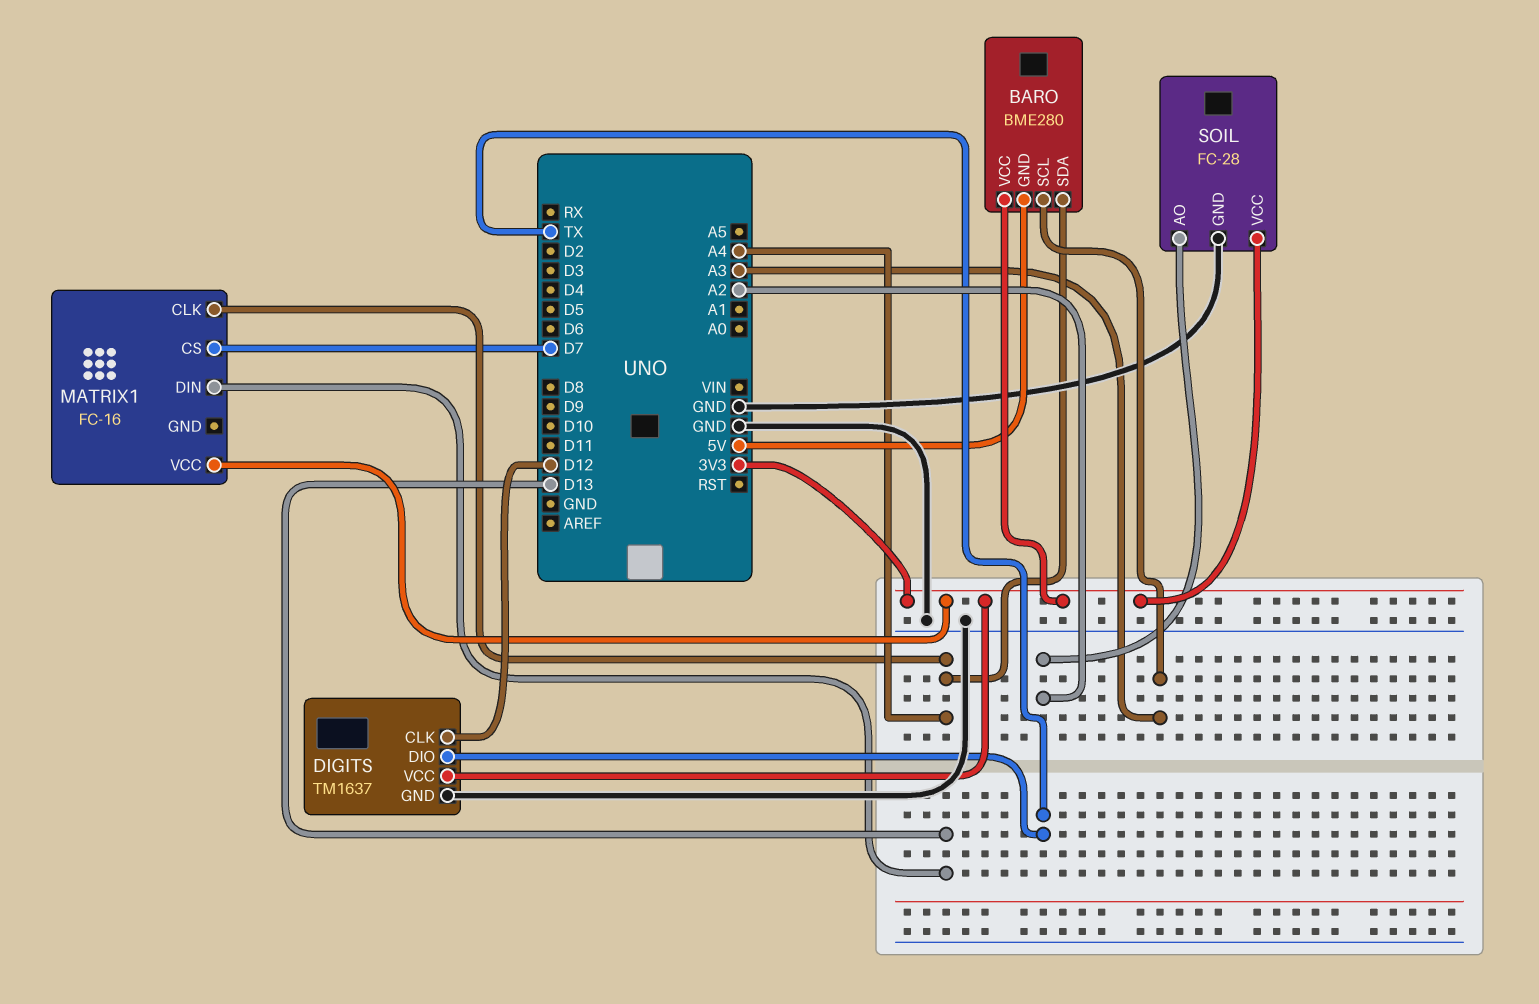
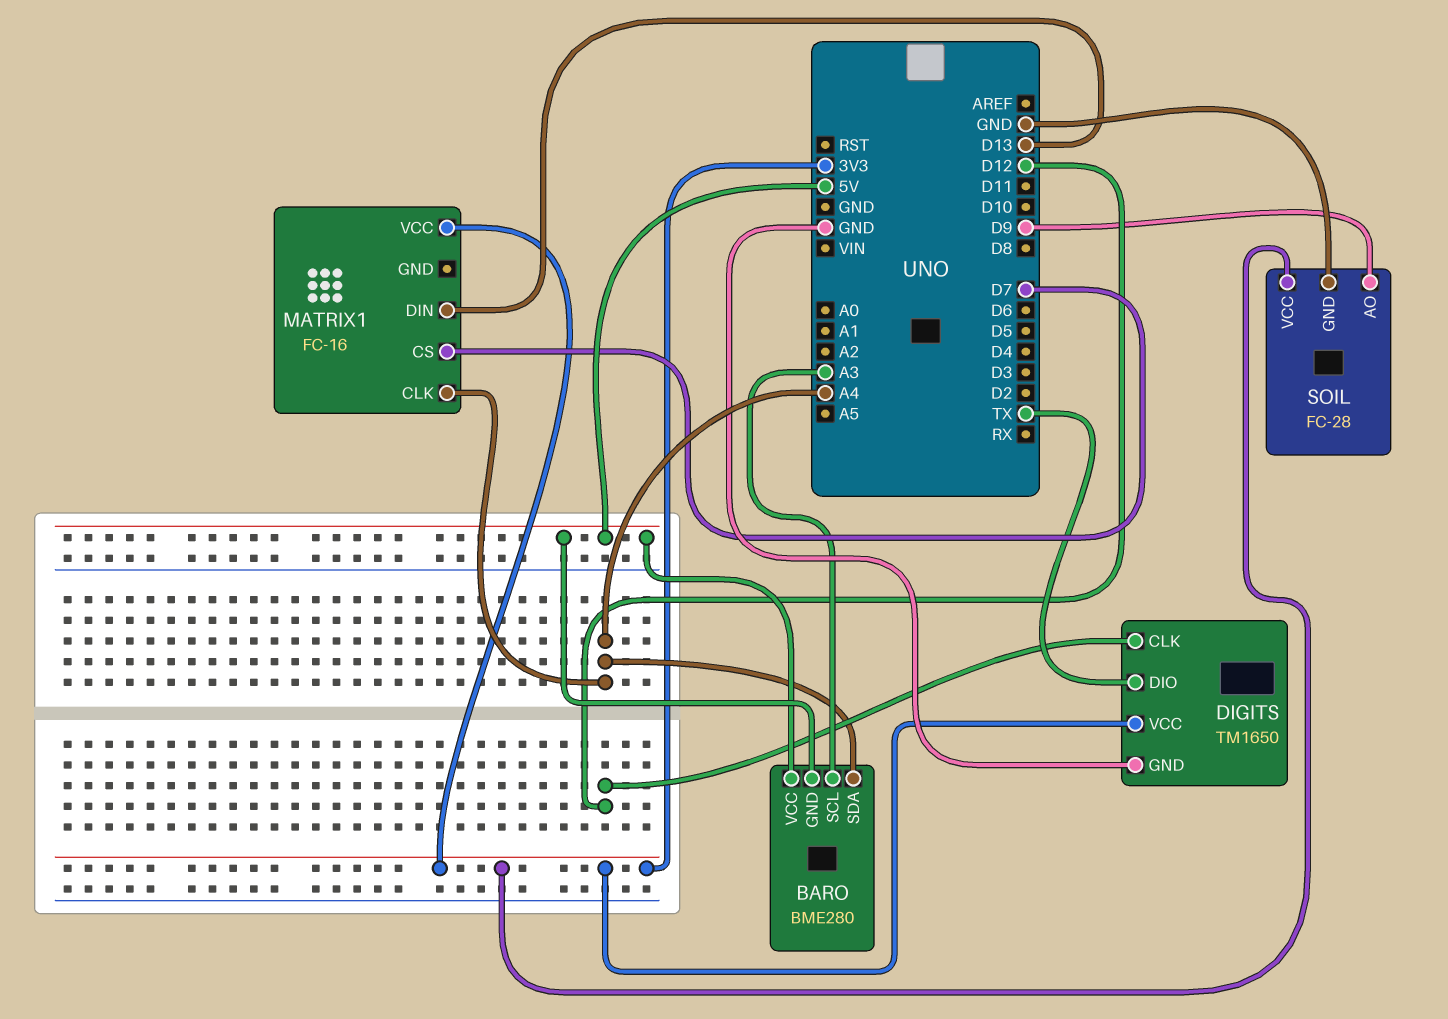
BARO pin VCC: 3V3 -> 5V
DIGITS: TM1637 -> TM1650
SOIL pin AO: A2 -> D9

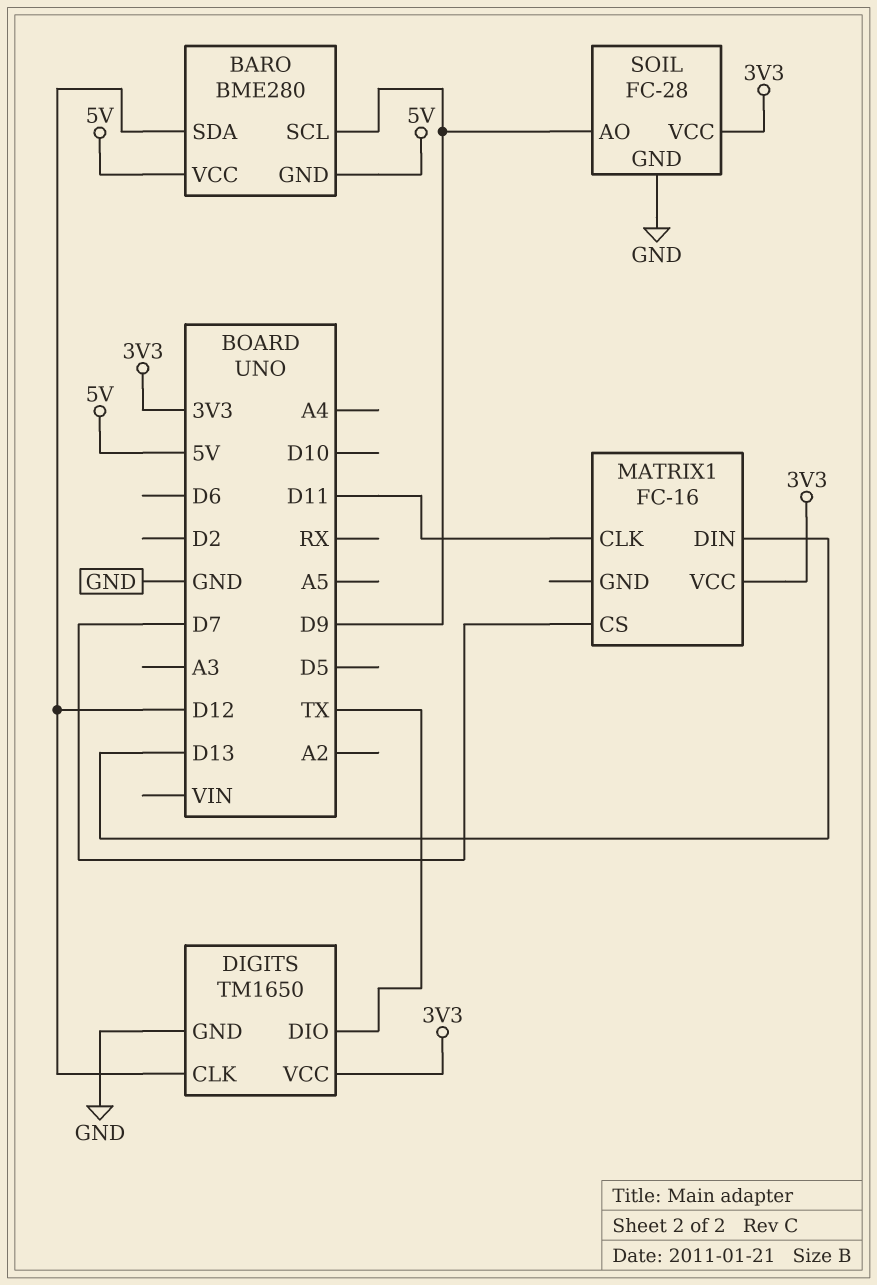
BARO pin SCL: A3 -> D9
BARO pin SDA: A4 -> D12
MATRIX1 pin CLK: A4 -> D11

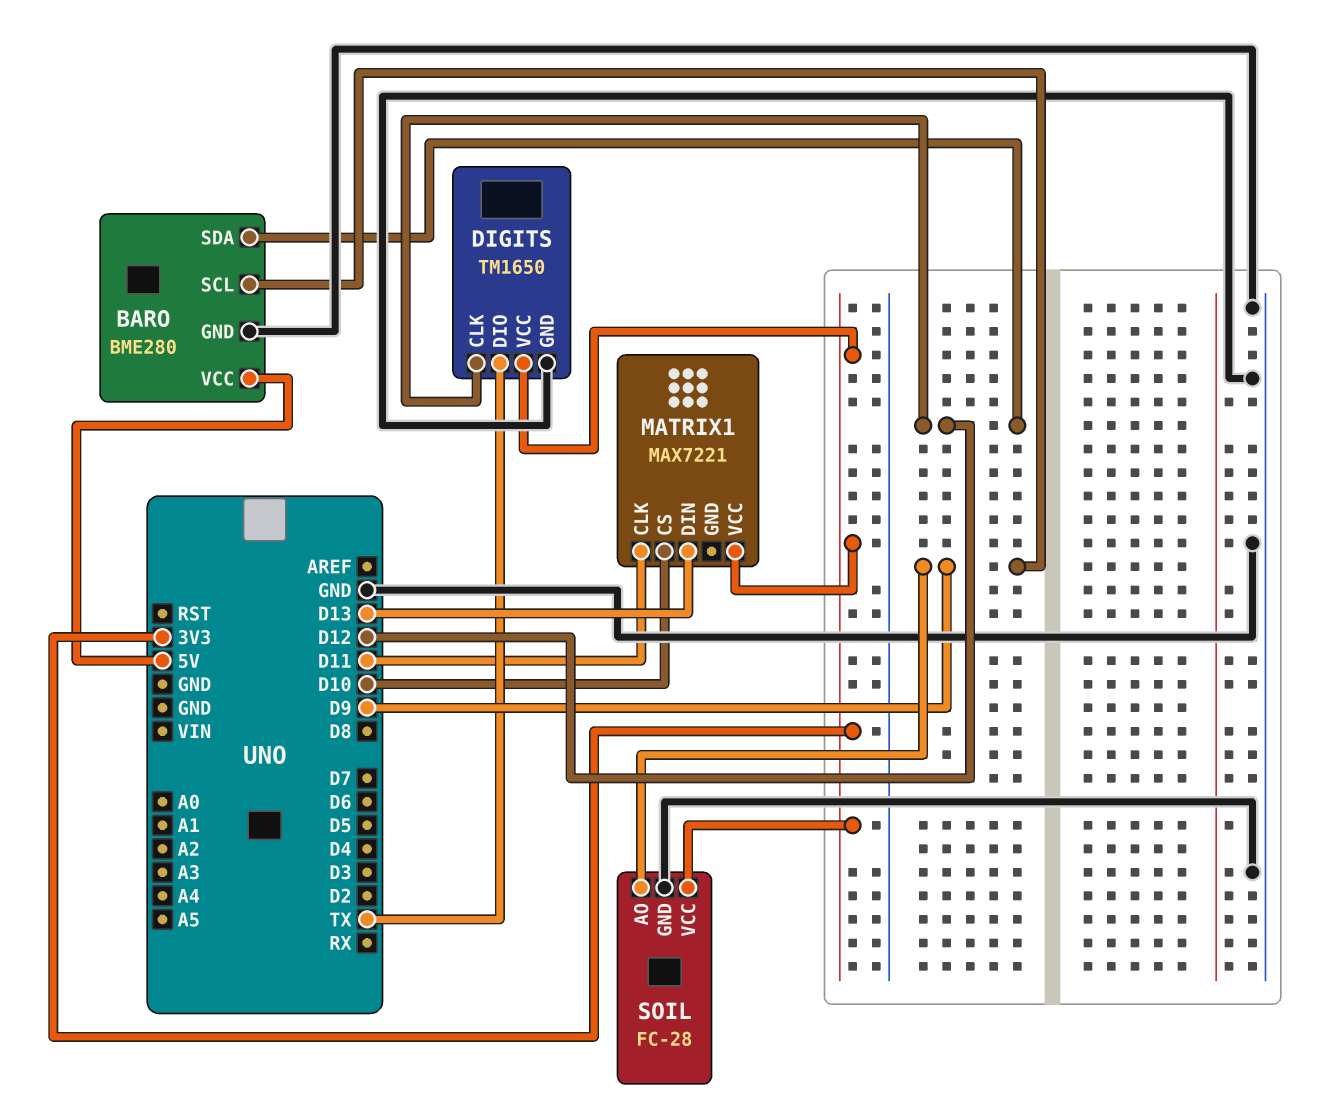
BARO pin GND: 5V -> GND
MATRIX1: FC-16 -> MAX7221
MATRIX1 pin CS: D7 -> D10

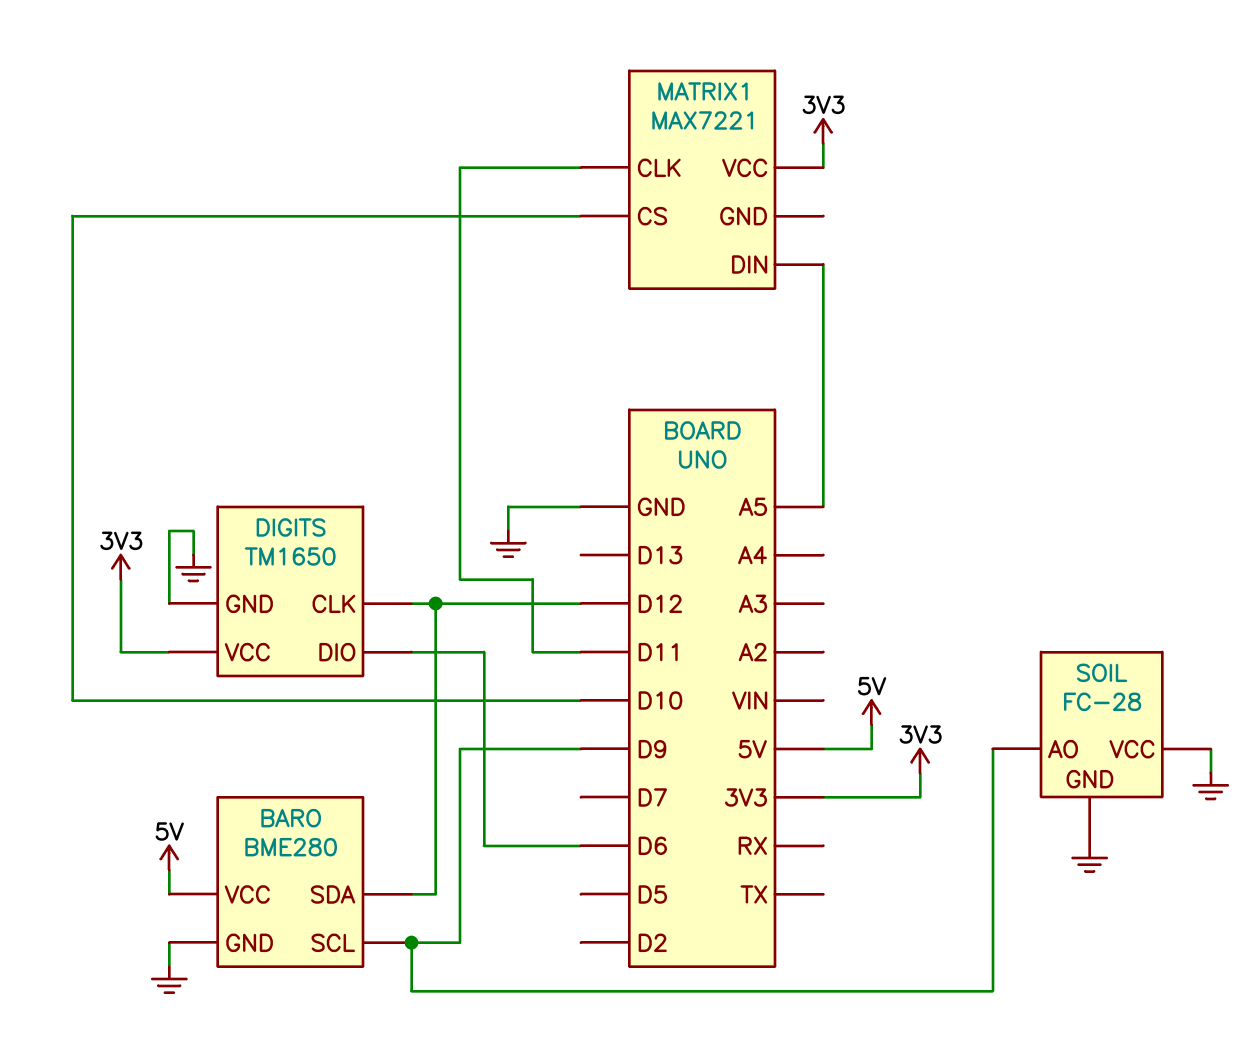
DIGITS pin DIO: TX -> D6
MATRIX1 pin DIN: D13 -> A5
SOIL pin VCC: 3V3 -> GND

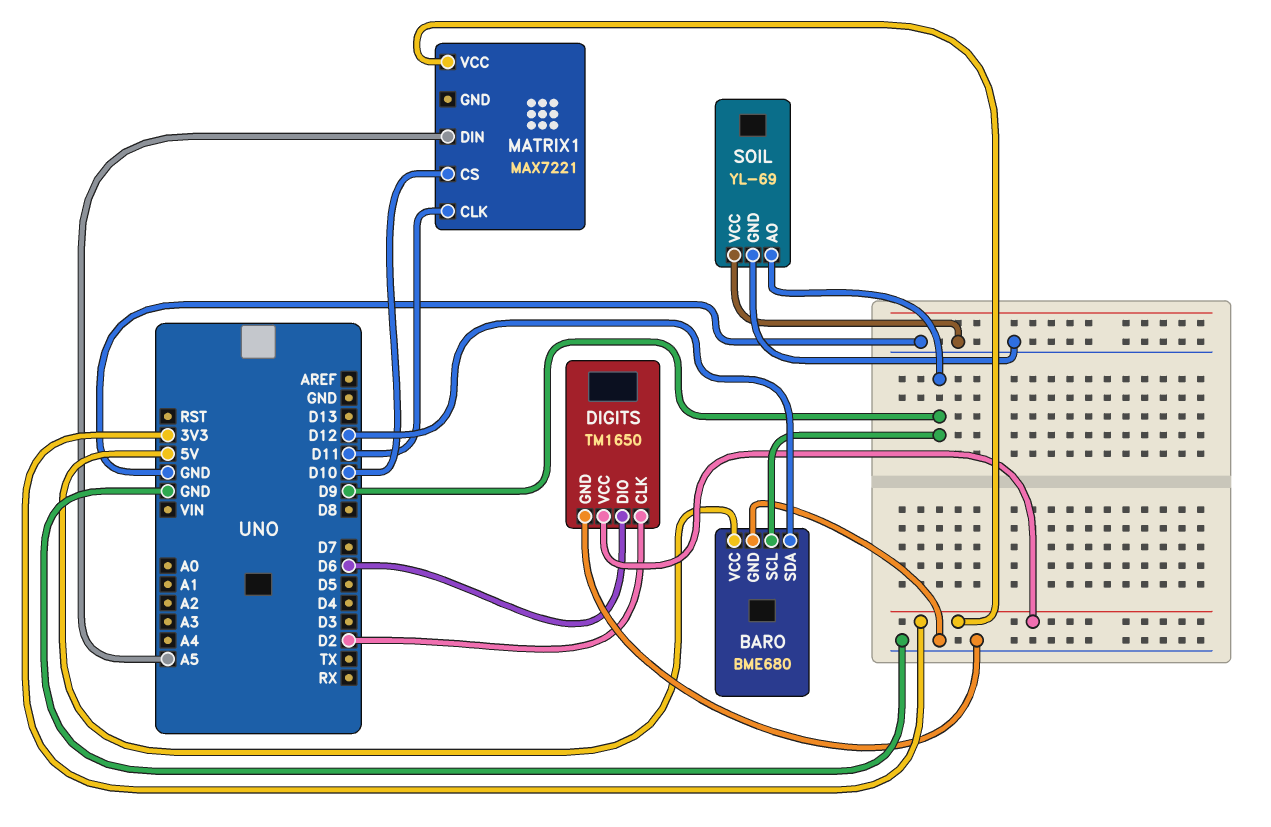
BARO: BME280 -> BME680
DIGITS pin CLK: D12 -> D2
SOIL: FC-28 -> YL-69

